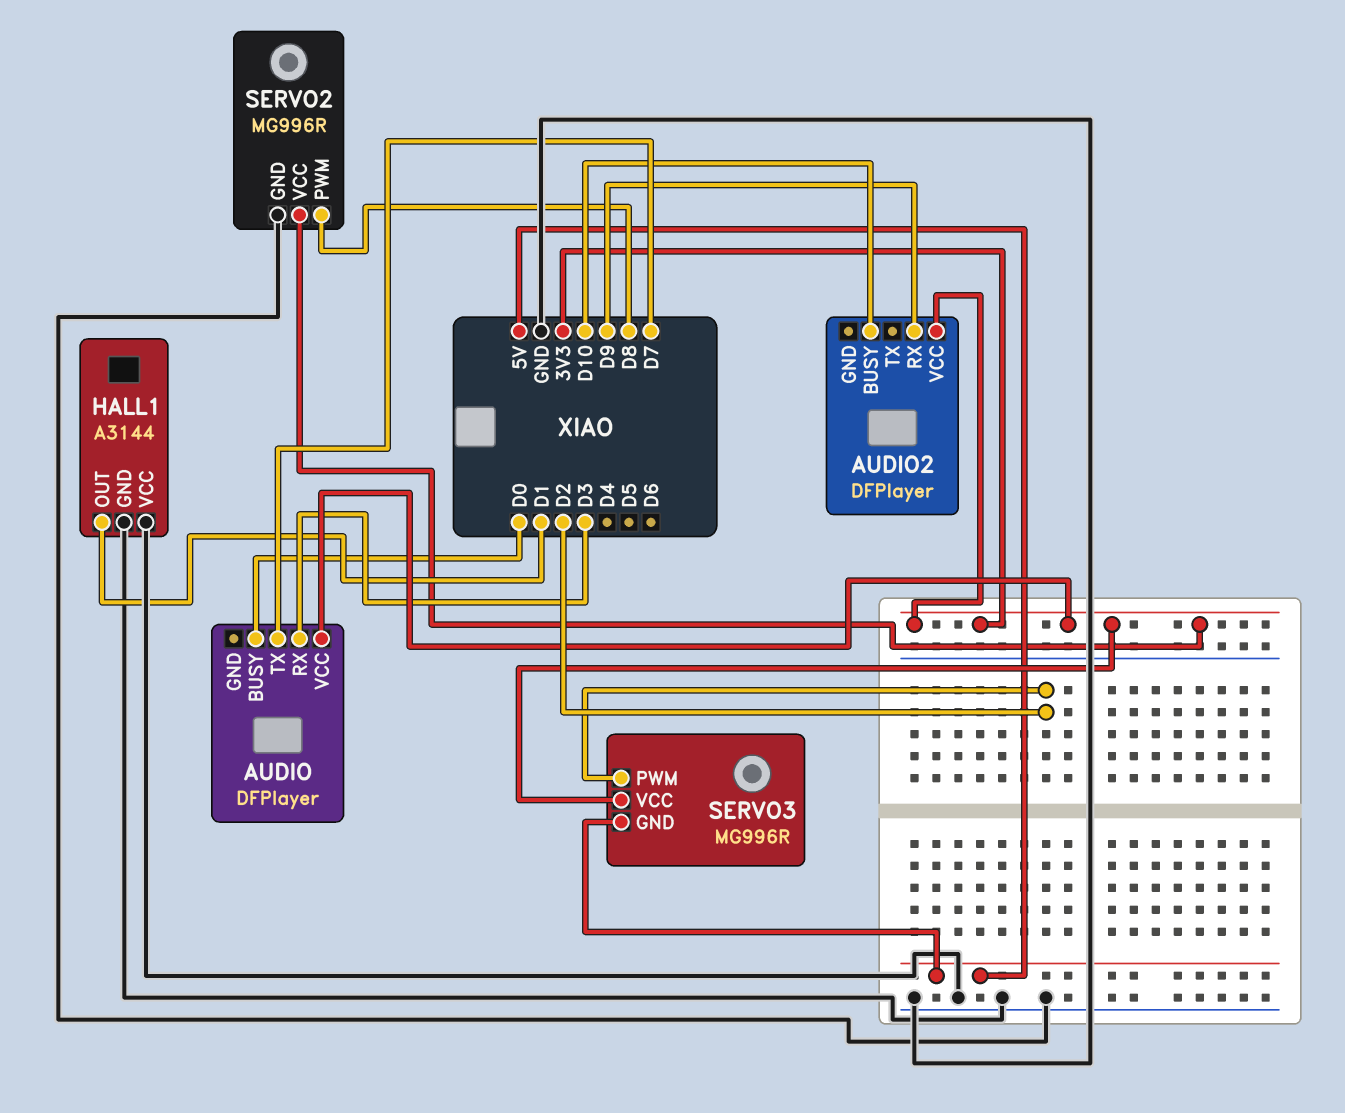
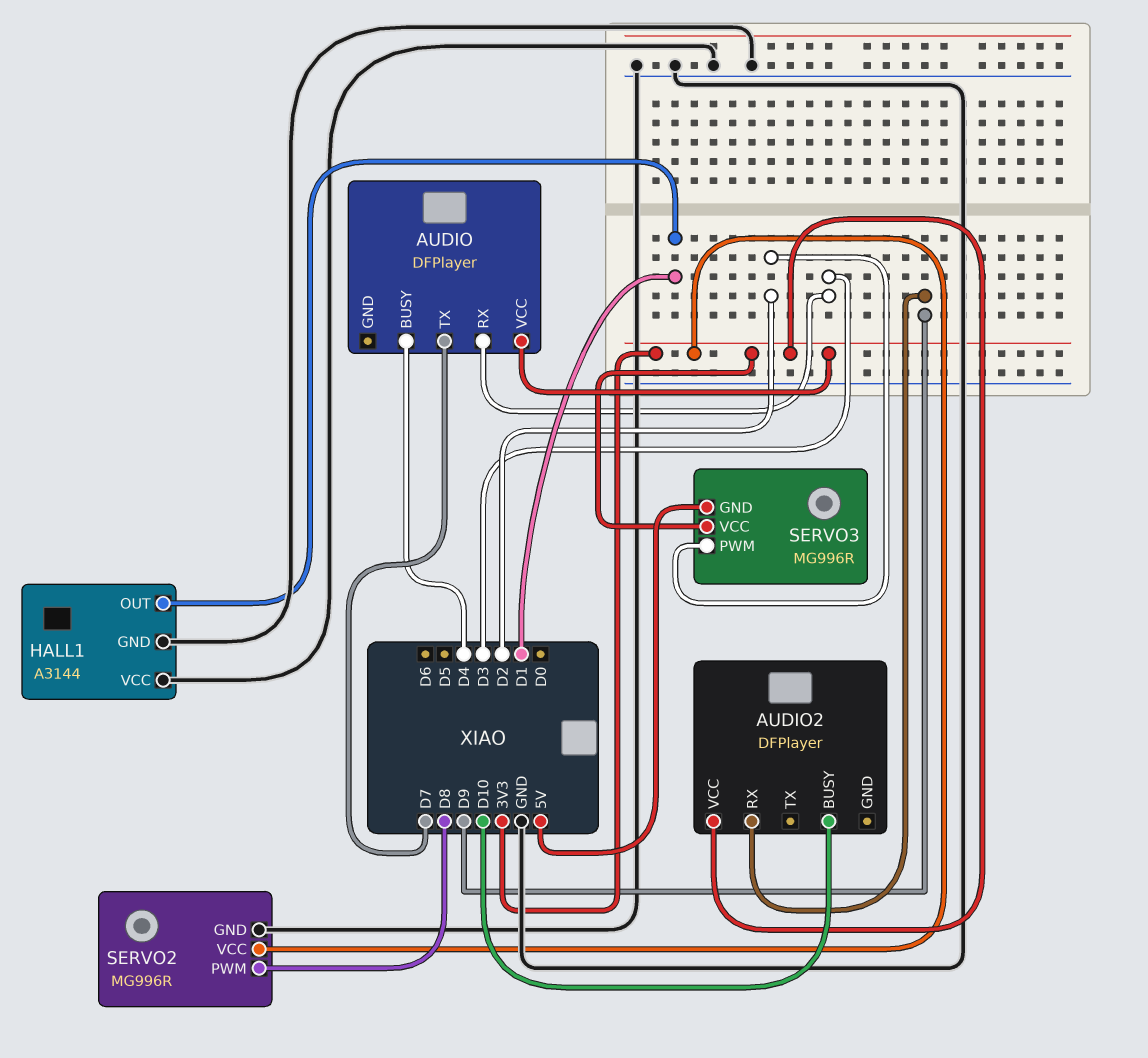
AUDIO pin BUSY: D0 -> D4

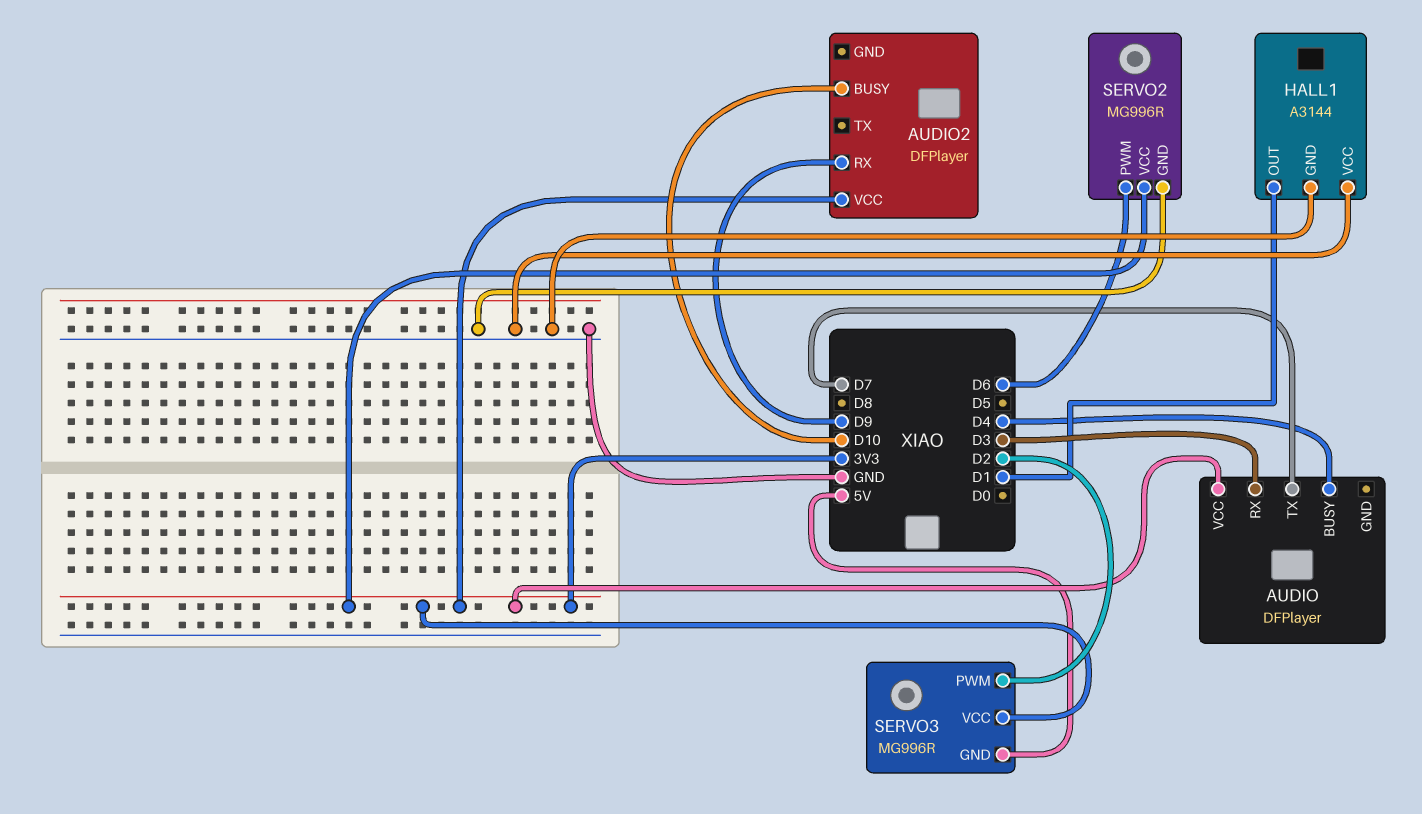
SERVO2 pin PWM: D8 -> D6

